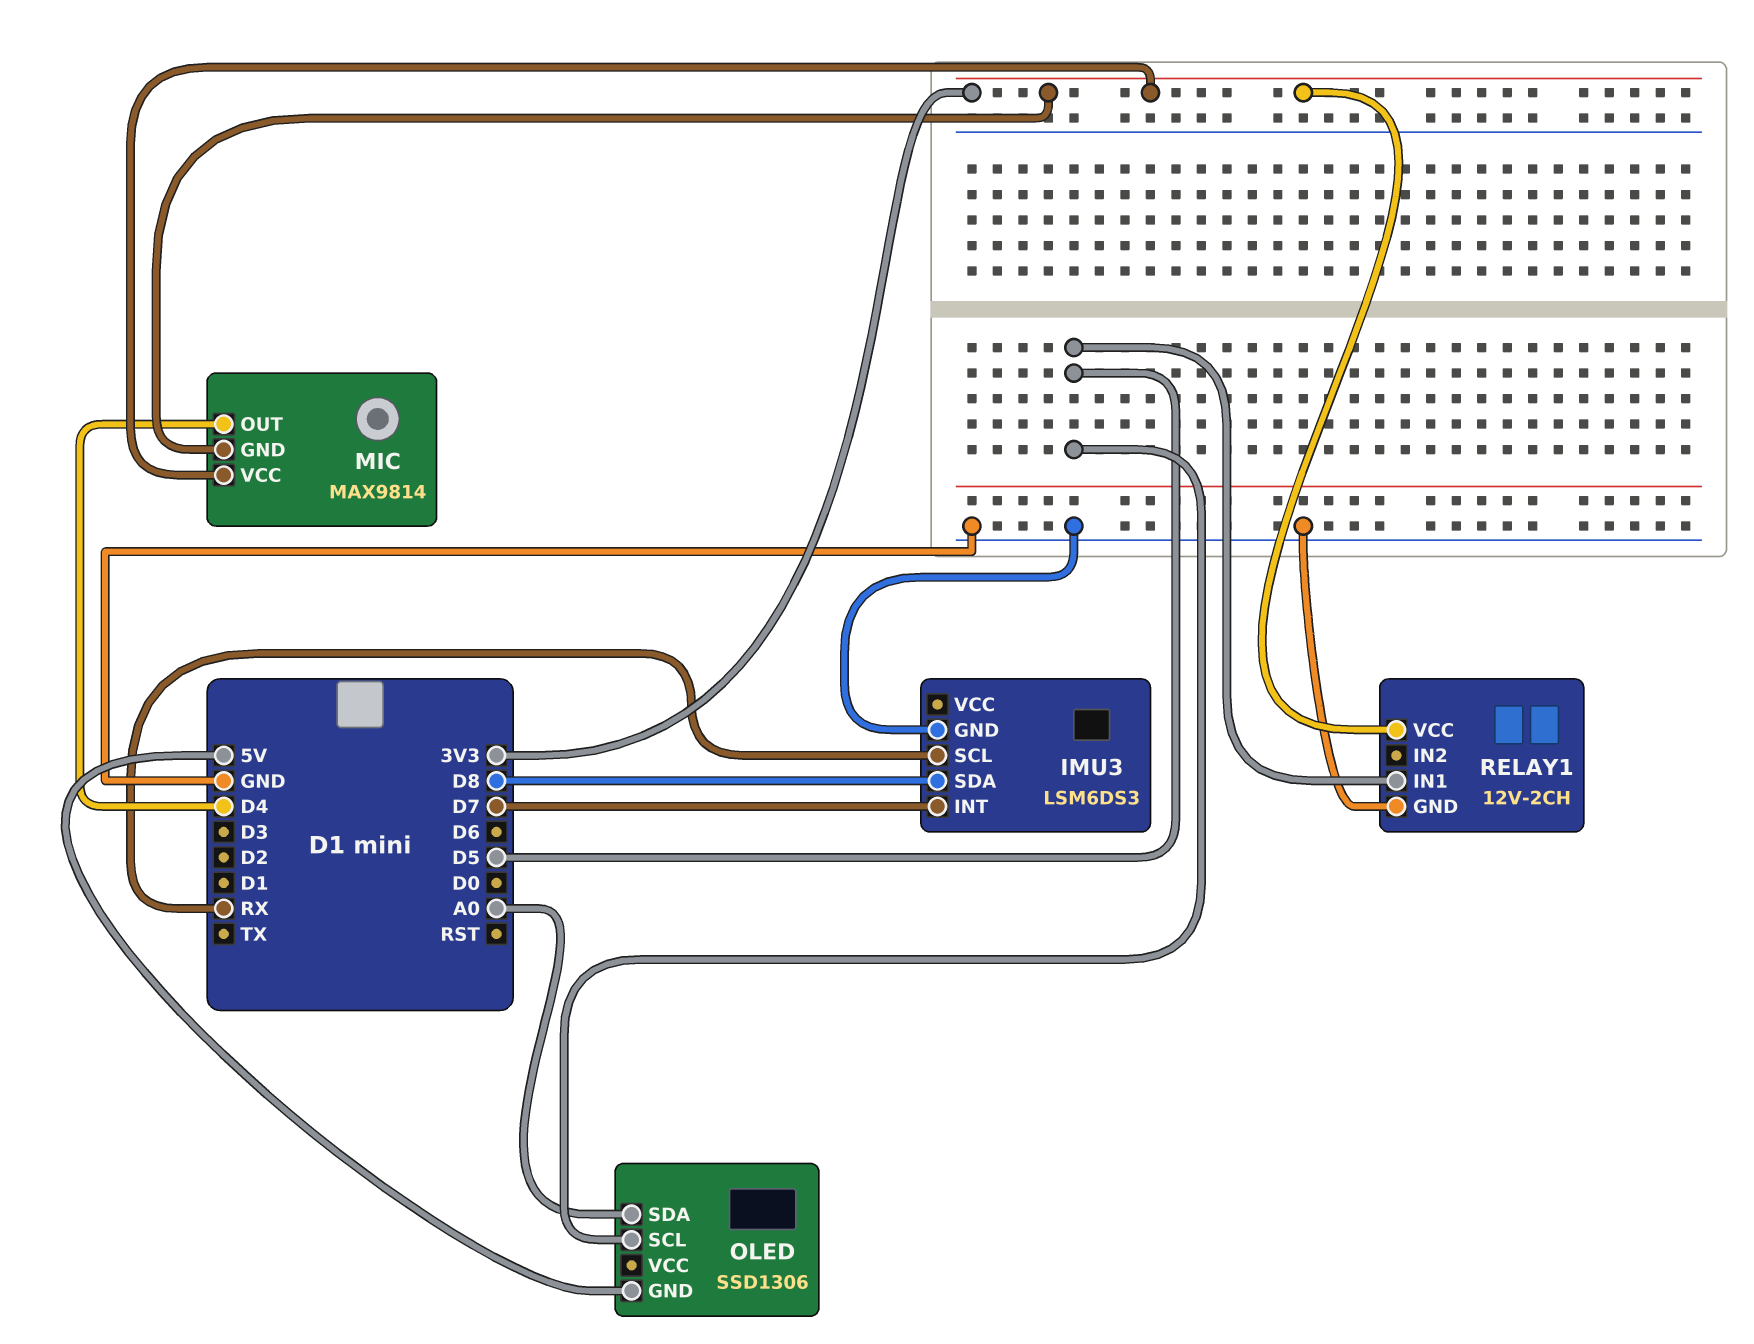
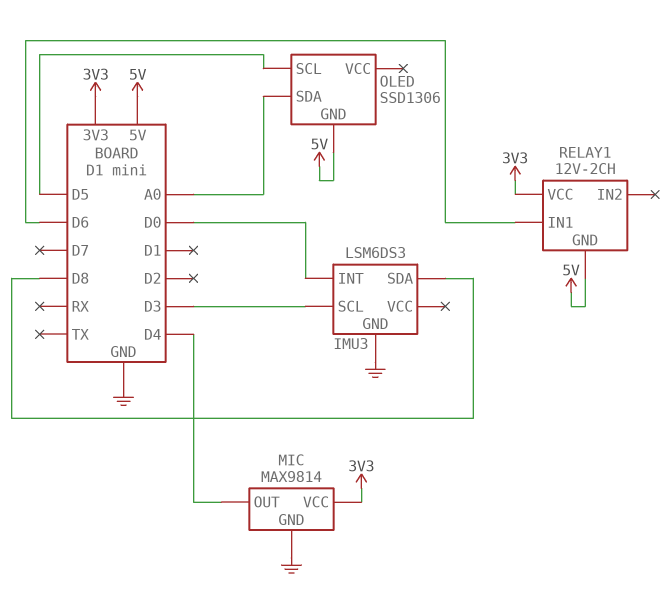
IMU3 pin INT: D7 -> D0
IMU3 pin SCL: RX -> D3
MIC pin GND: 3V3 -> GND
RELAY1 pin GND: GND -> 5V
RELAY1 pin IN1: D5 -> D6

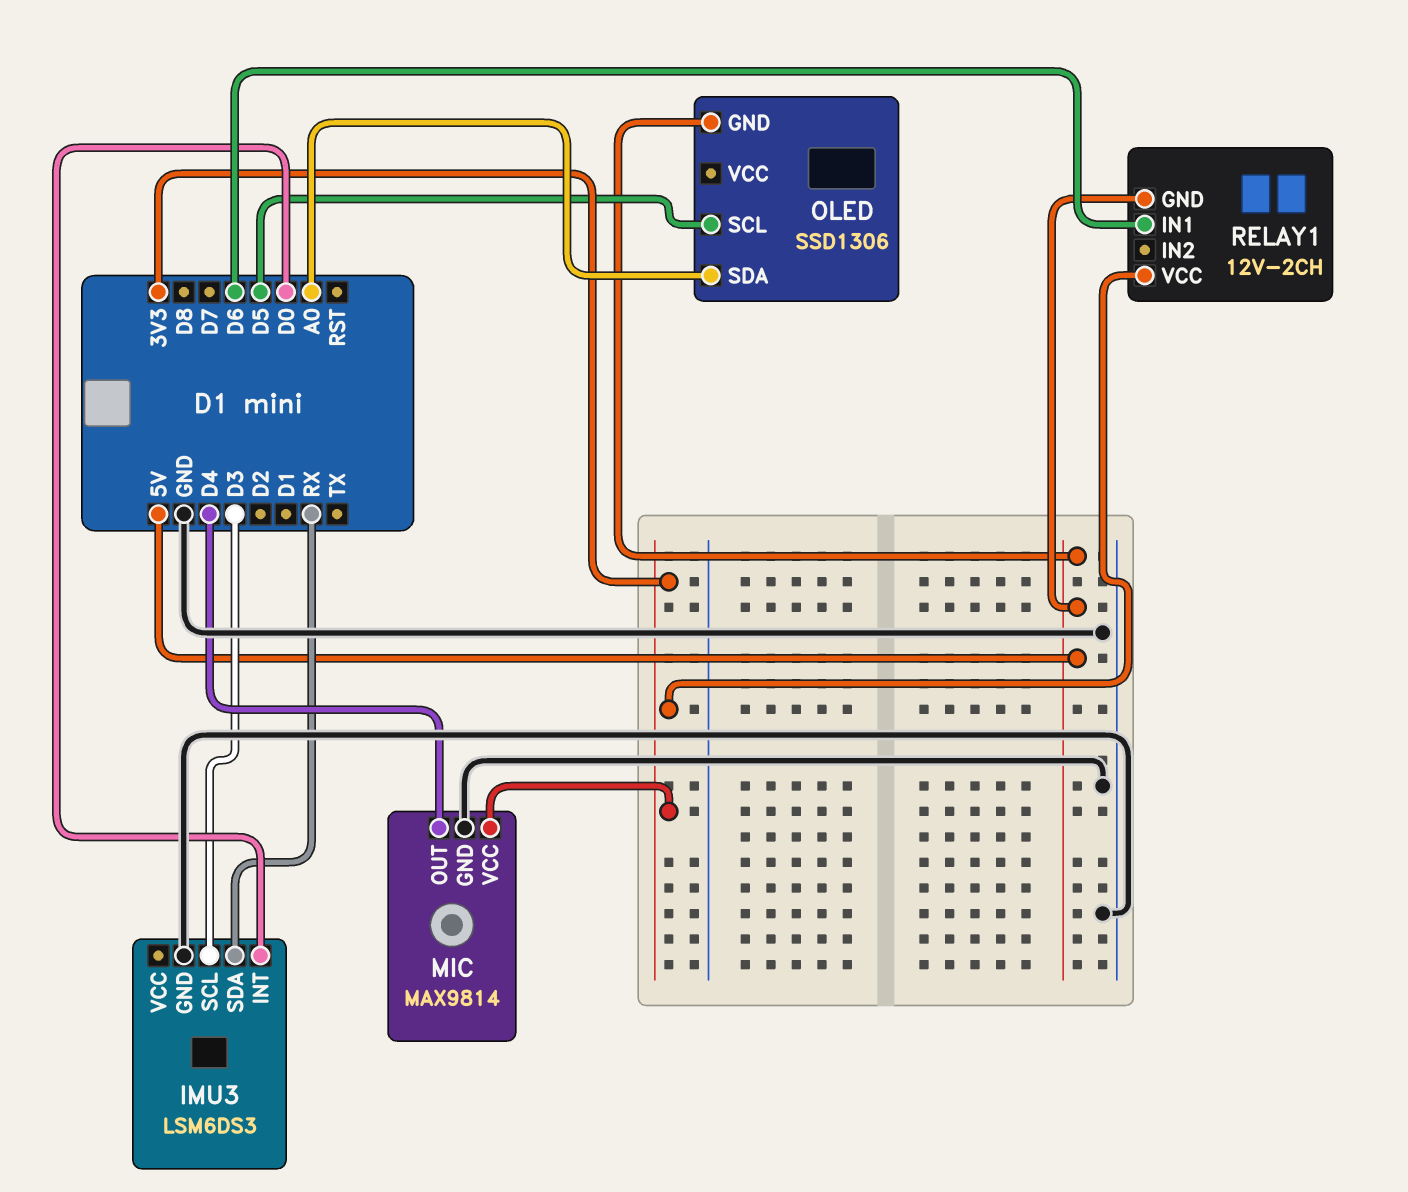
IMU3 pin SDA: D8 -> RX

